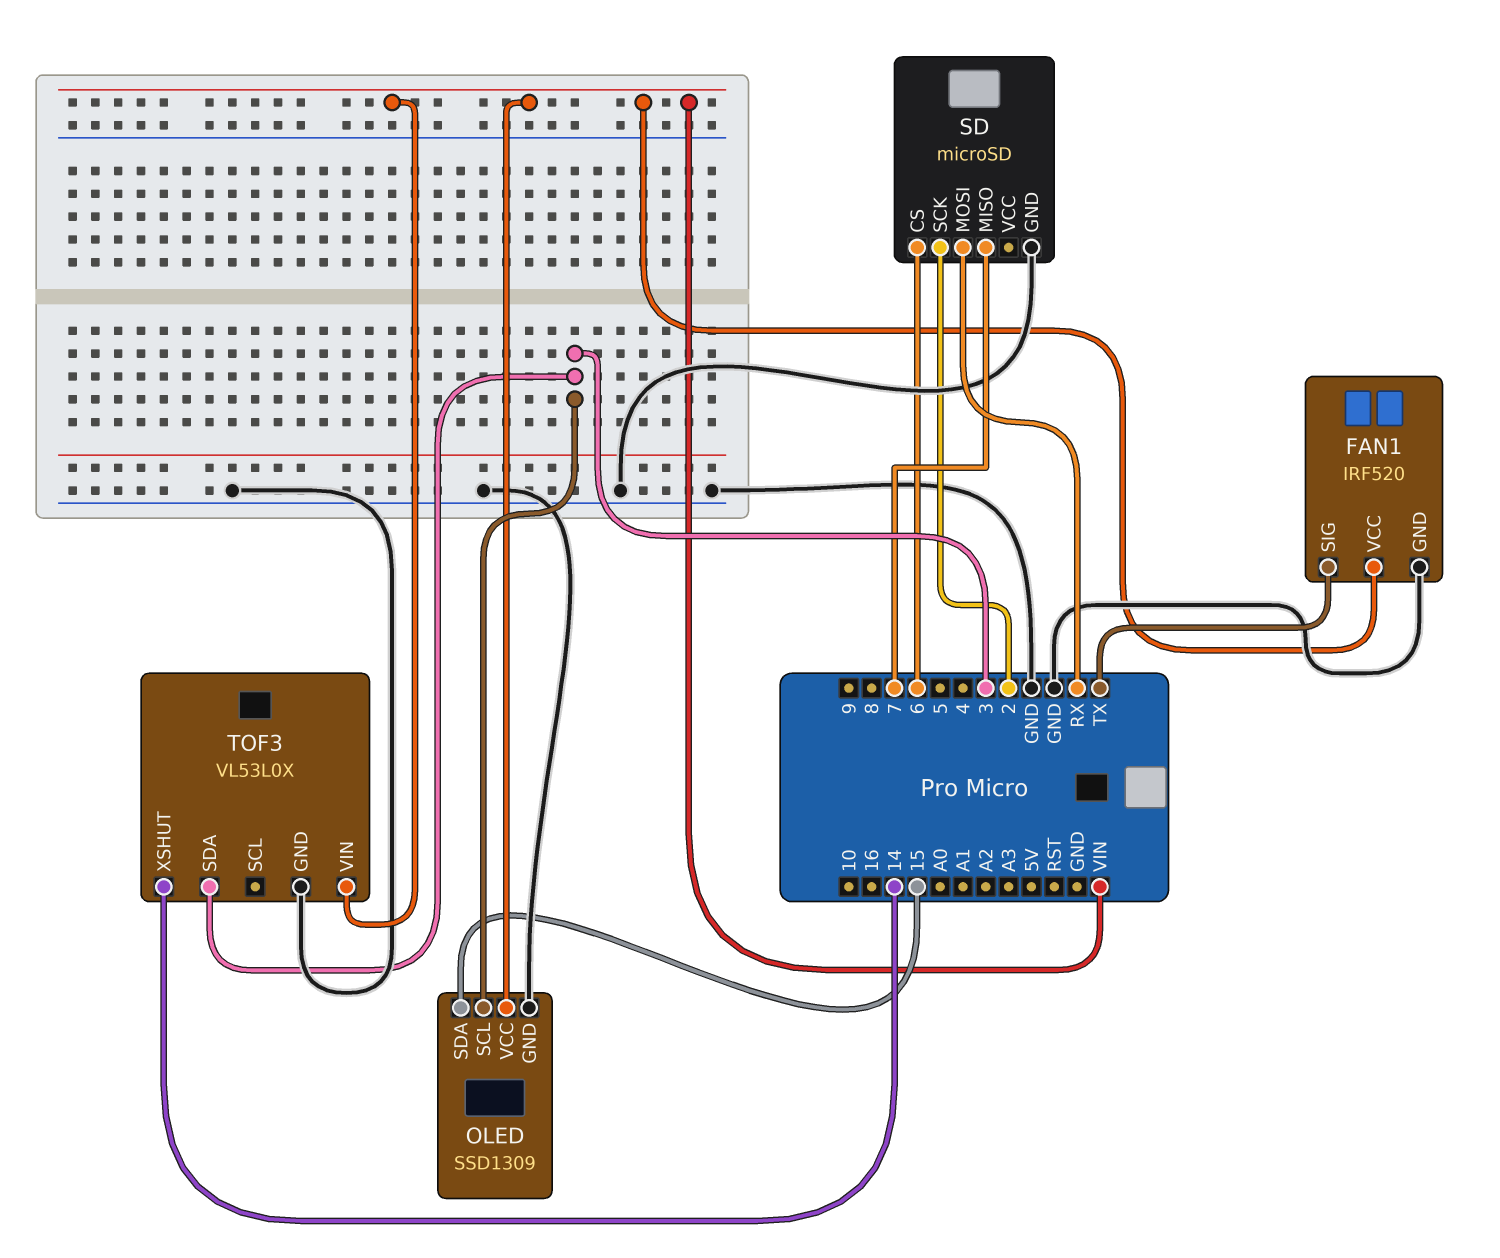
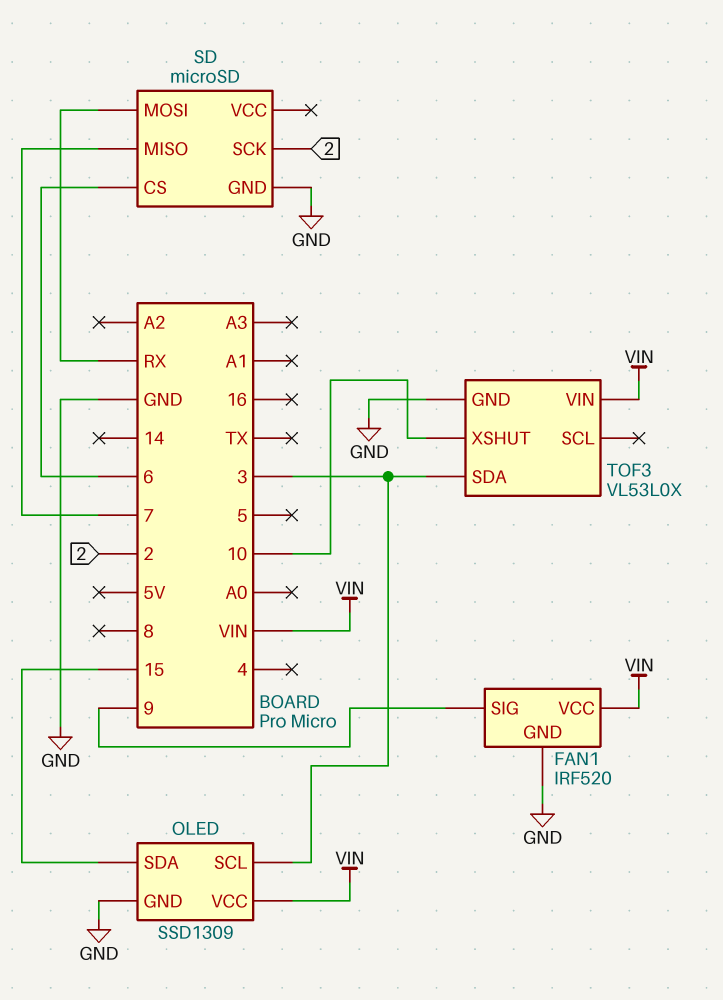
FAN1 pin SIG: TX -> 9
TOF3 pin XSHUT: 14 -> 10

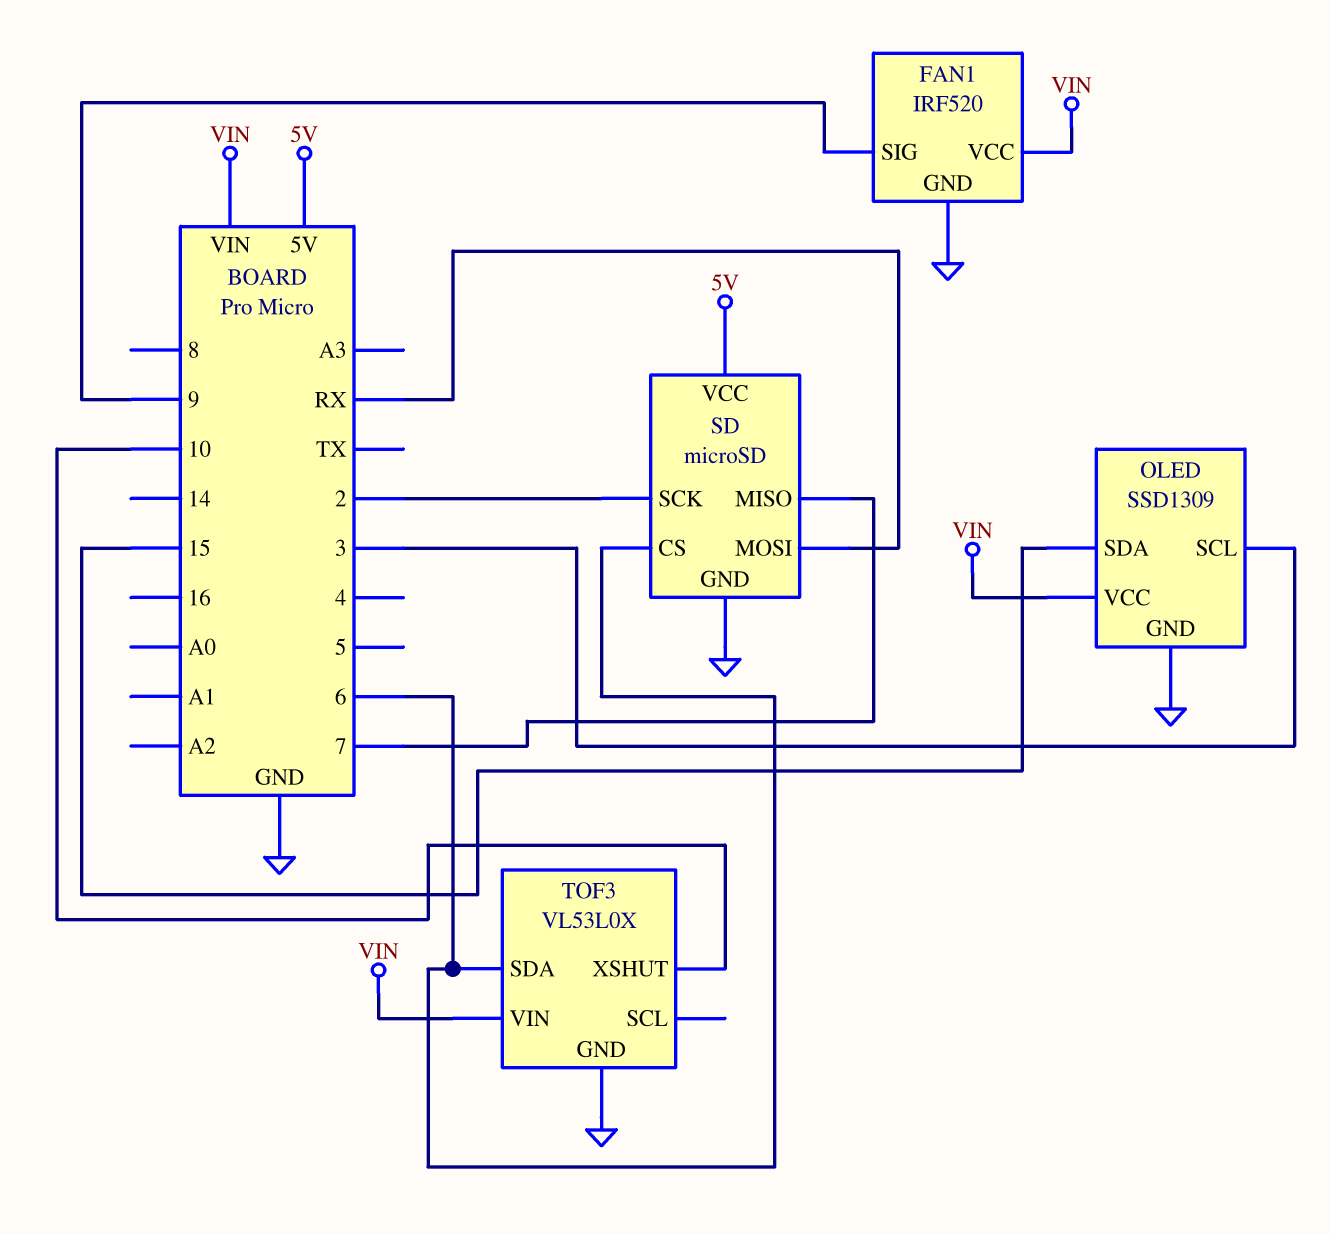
SD pin VCC: none -> 5V
TOF3 pin SDA: 3 -> 6

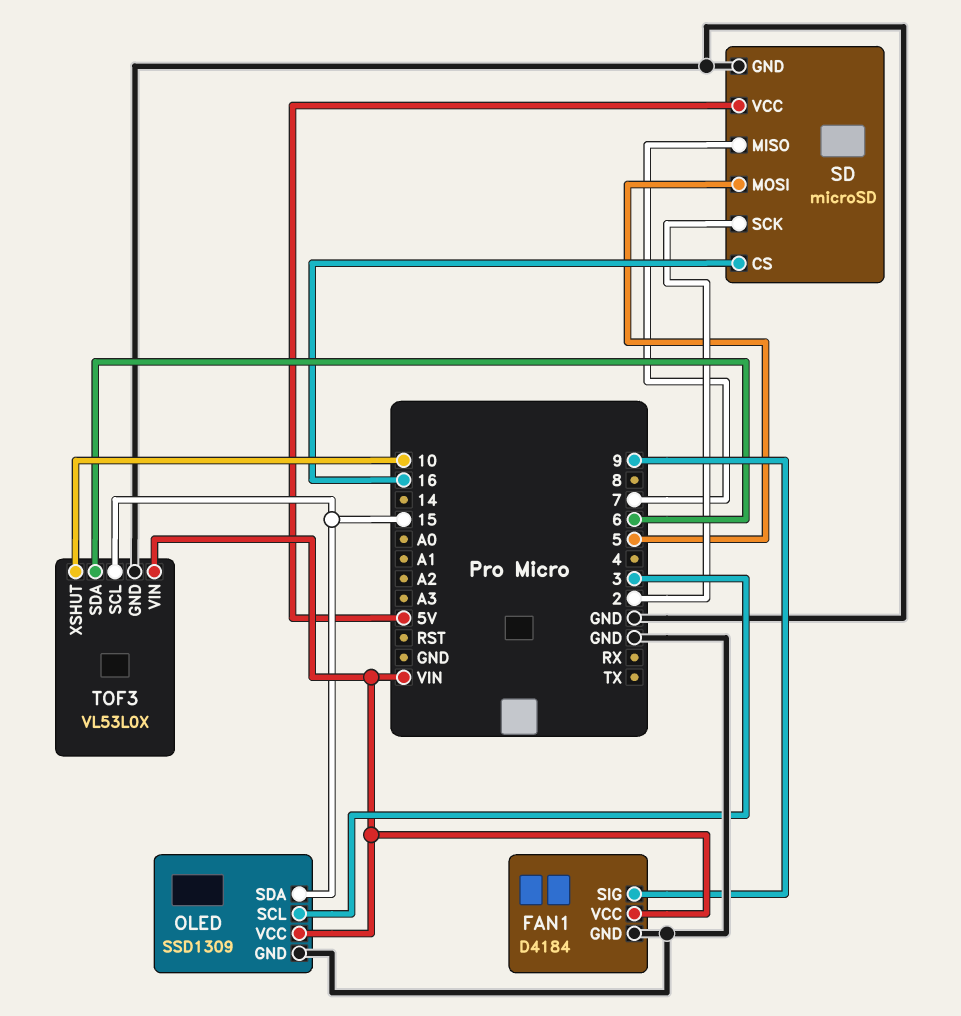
FAN1: IRF520 -> D4184
SD pin CS: 6 -> 16
SD pin MOSI: RX -> 5
TOF3 pin SCL: none -> 15

